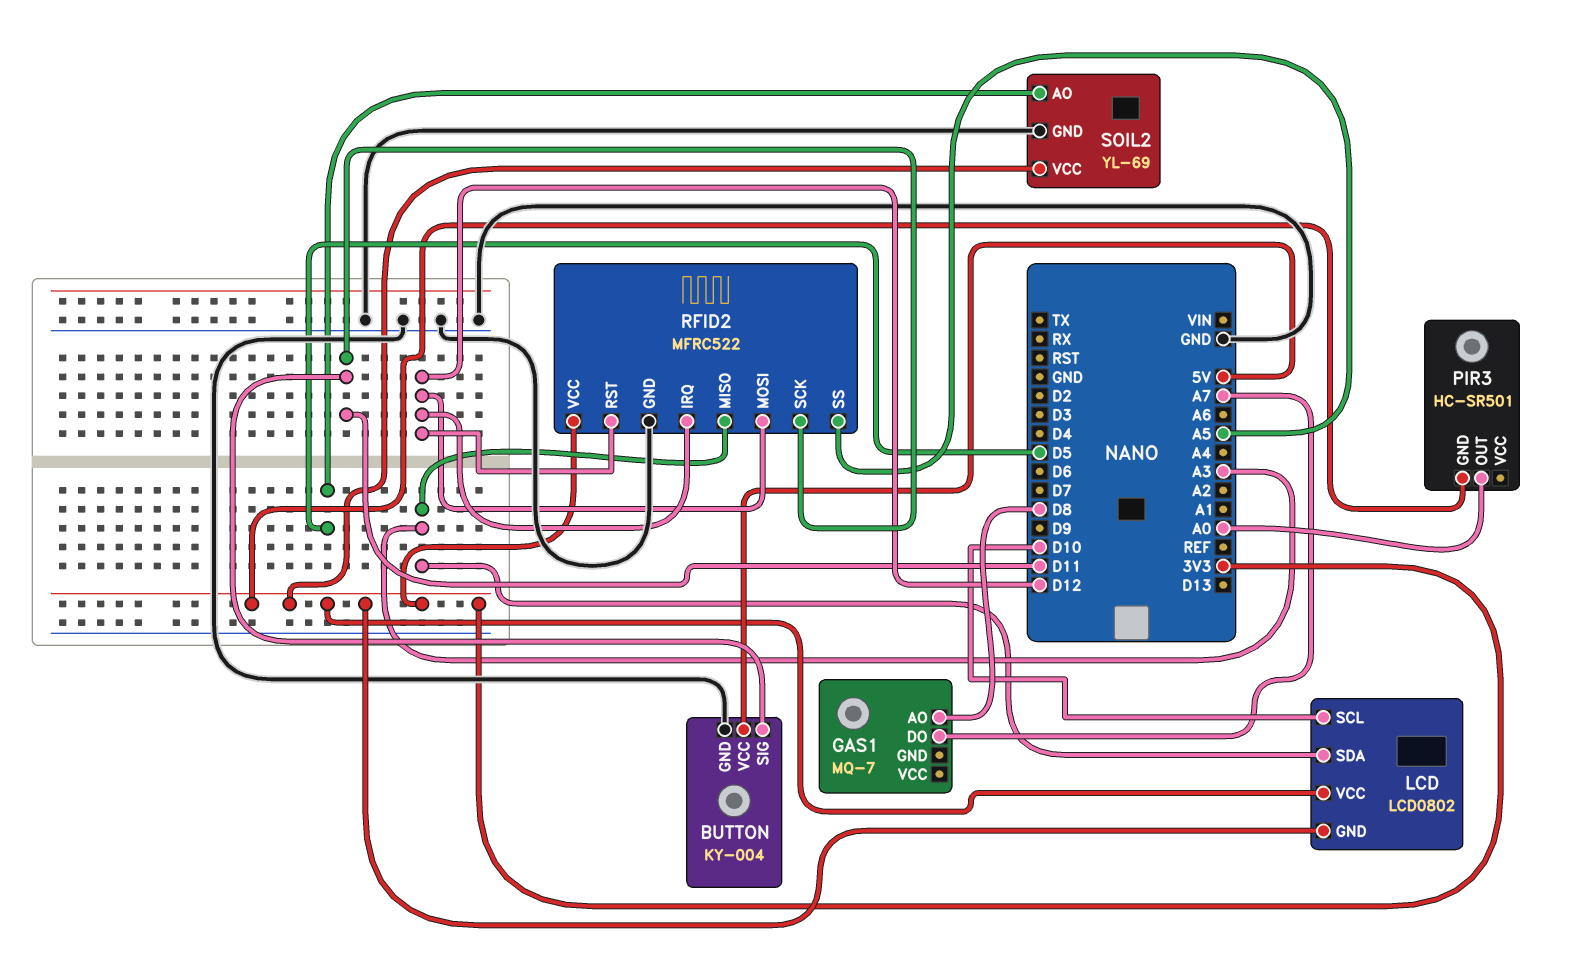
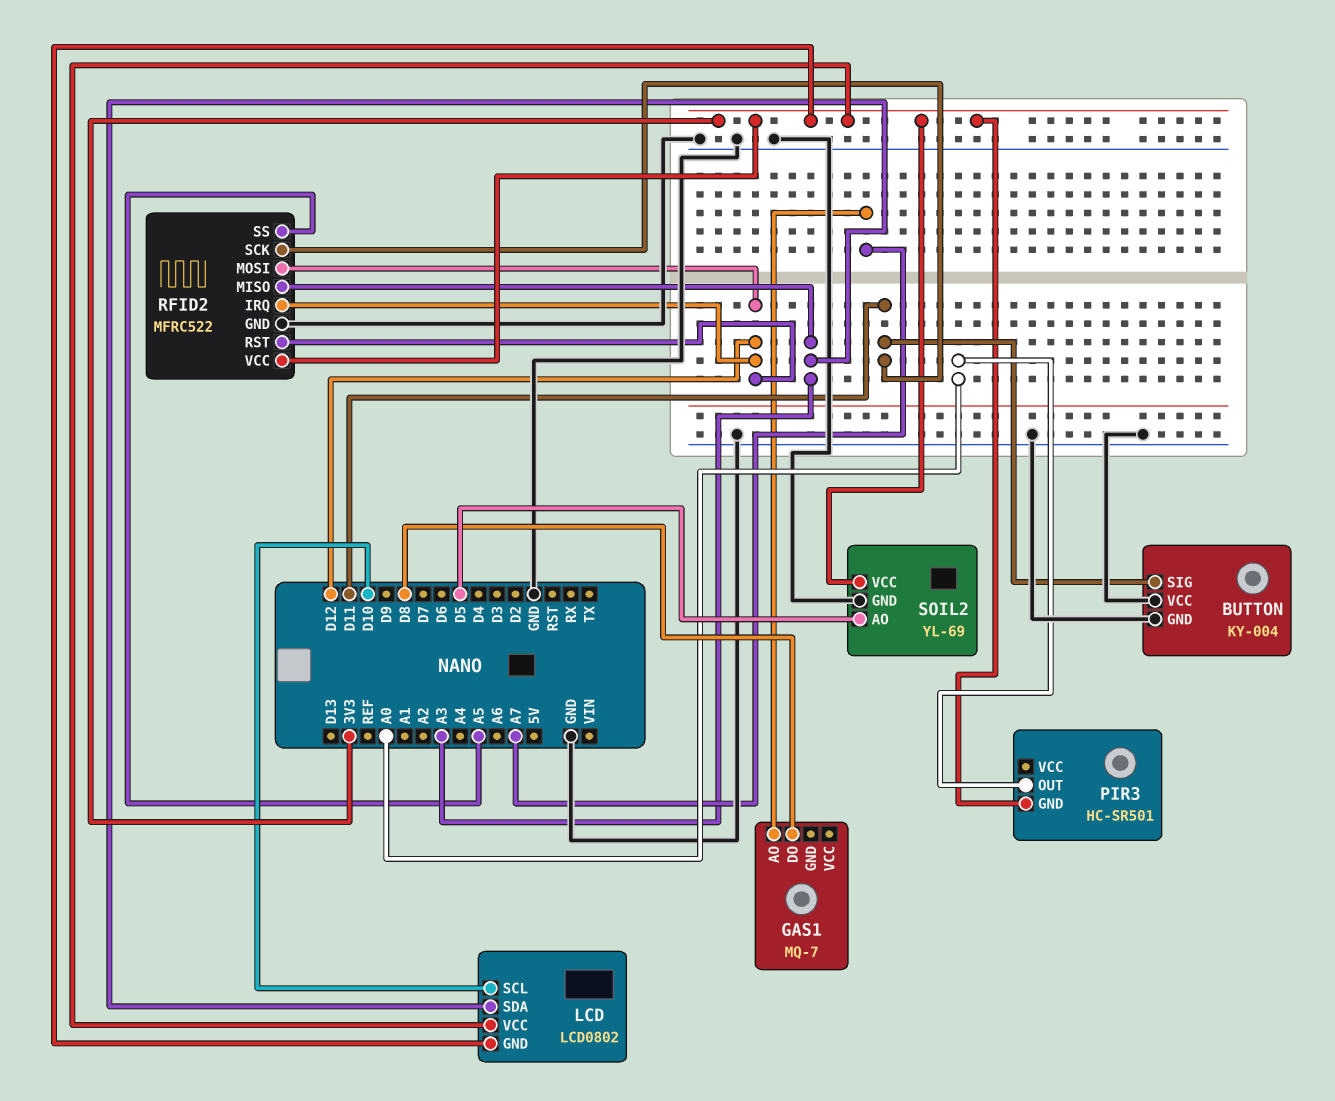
BUTTON pin VCC: 5V -> GND
GAS1 pin AO: D8 -> A7
GAS1 pin DO: A7 -> D8

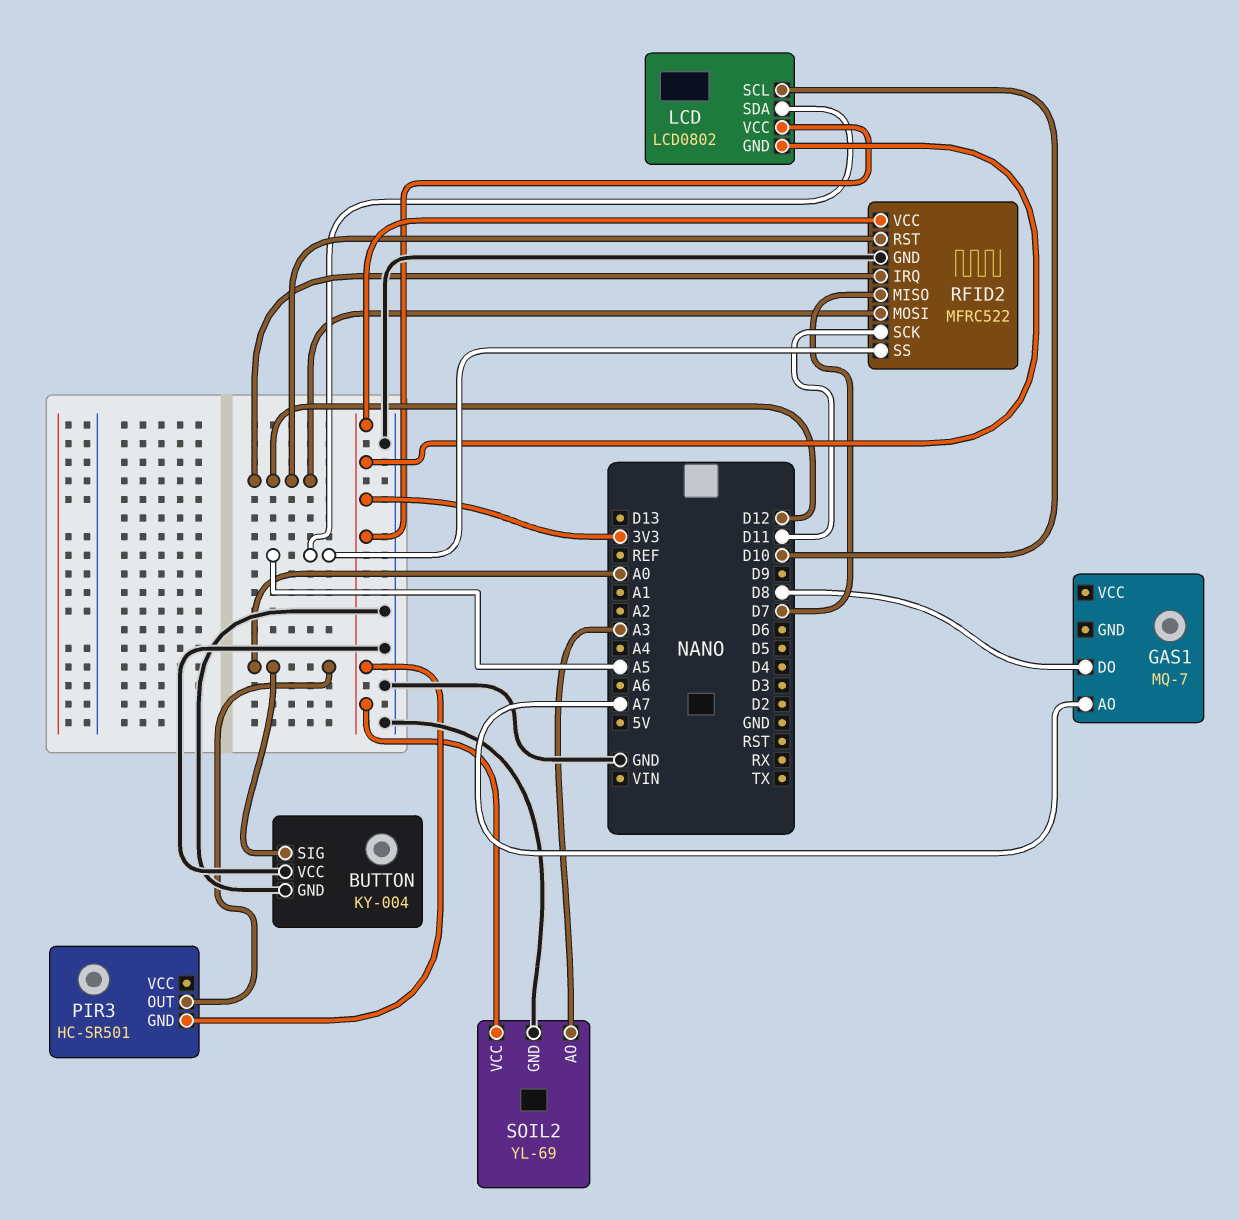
BUTTON pin SIG: D11 -> A0
LCD pin SDA: A3 -> A5
RFID2 pin MISO: A3 -> D7
SOIL2 pin AO: D5 -> A3

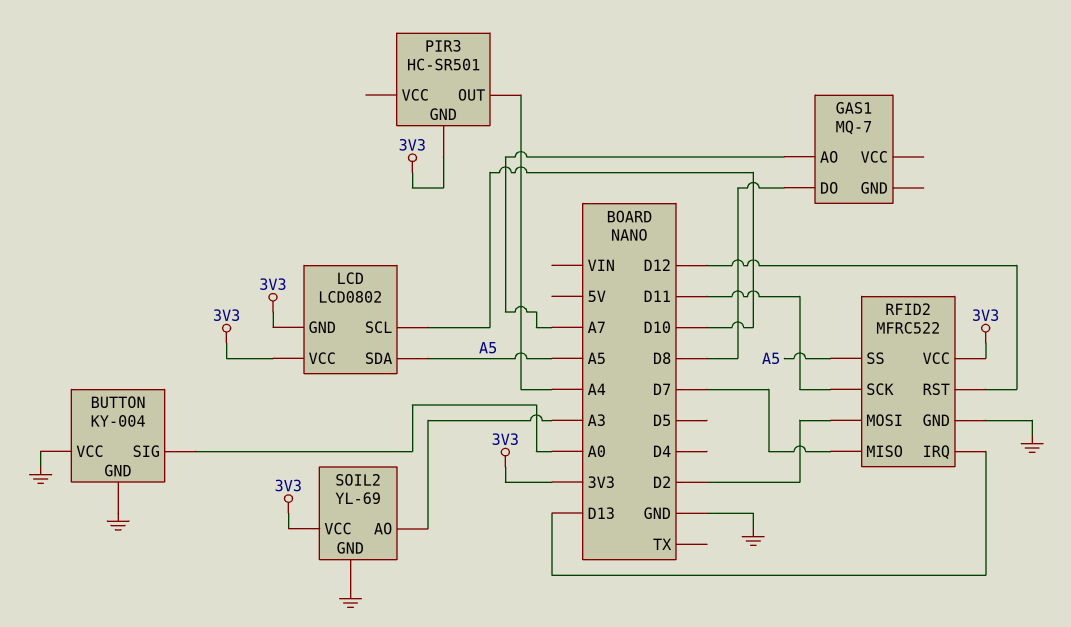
PIR3 pin OUT: A0 -> A4
RFID2 pin IRQ: D12 -> D13
RFID2 pin MOSI: D12 -> D2

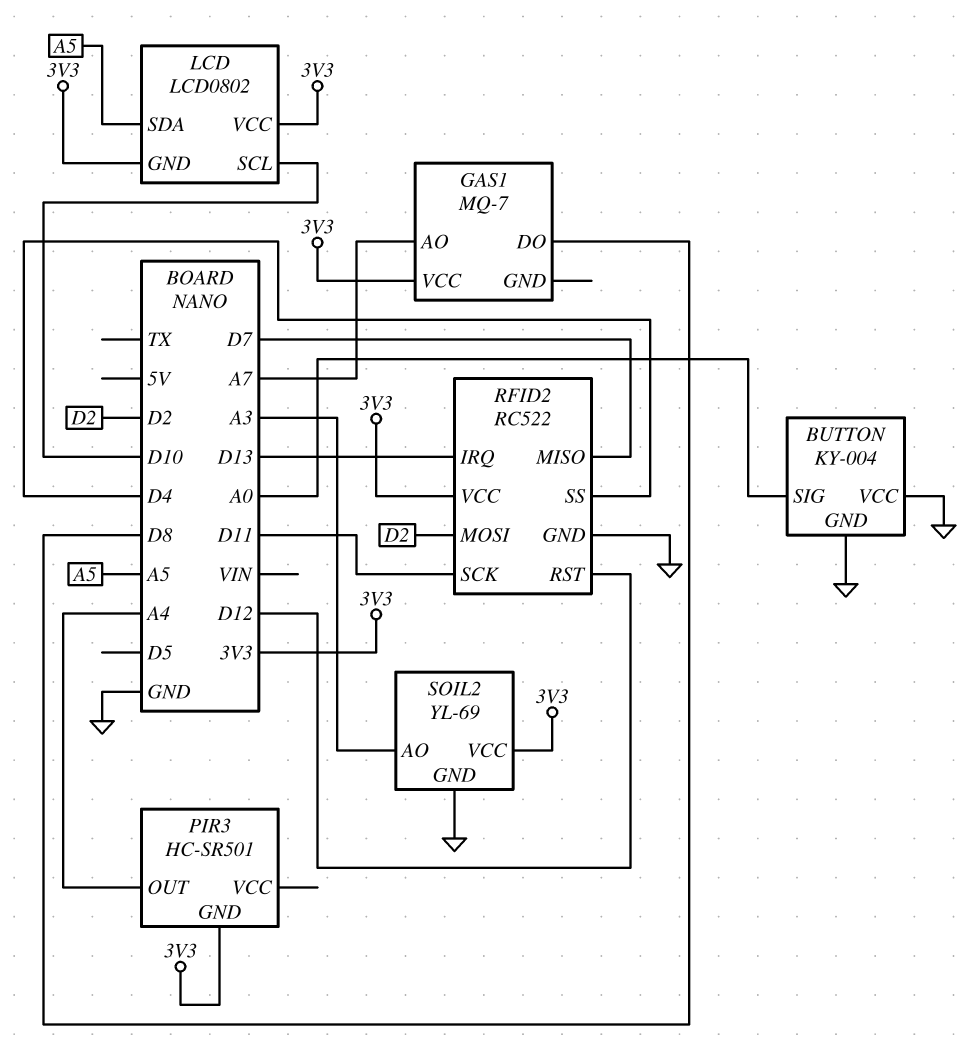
GAS1 pin VCC: none -> 3V3
RFID2: MFRC522 -> RC522
RFID2 pin SS: A5 -> D4

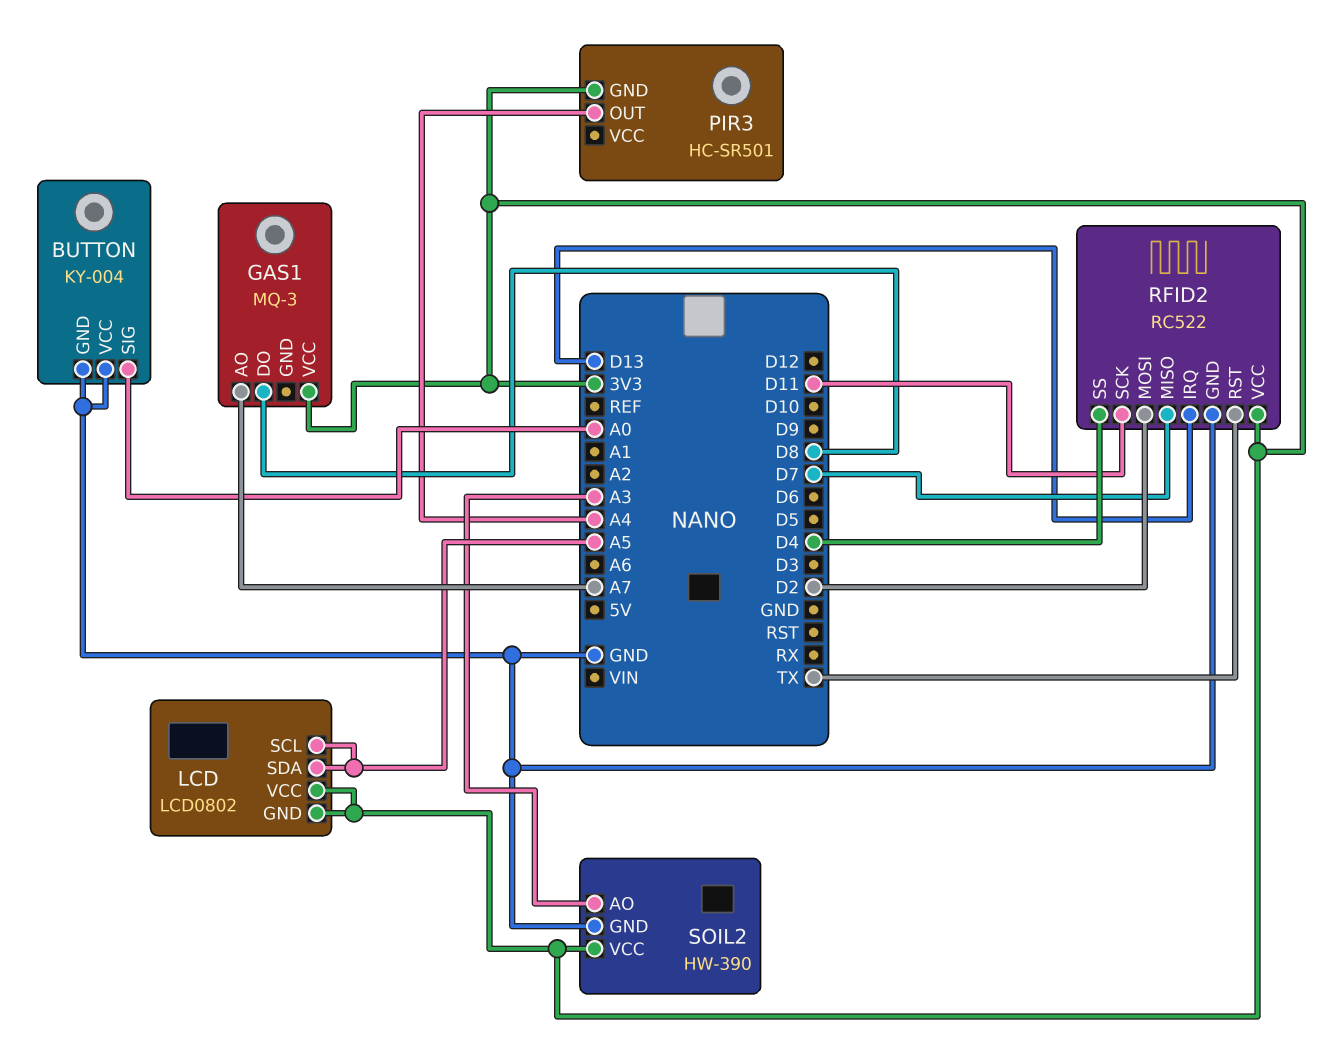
GAS1: MQ-7 -> MQ-3
LCD pin SCL: D10 -> A5
RFID2 pin RST: D12 -> TX
SOIL2: YL-69 -> HW-390

